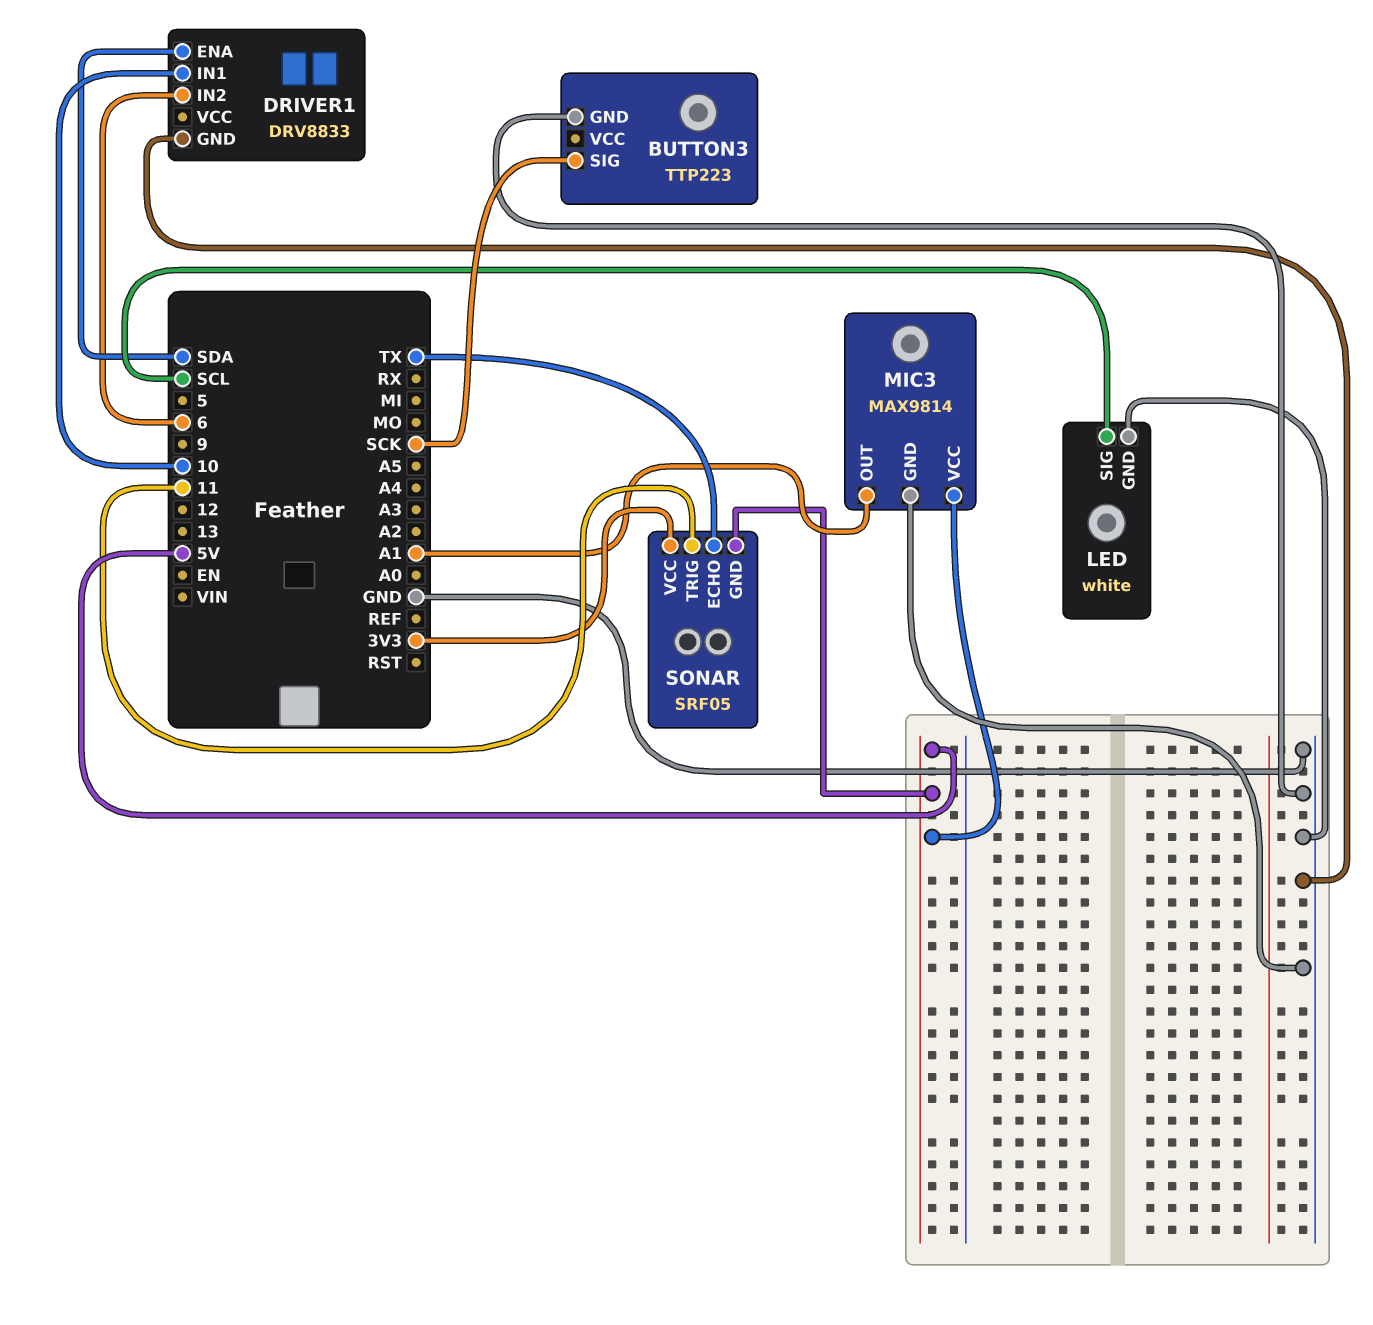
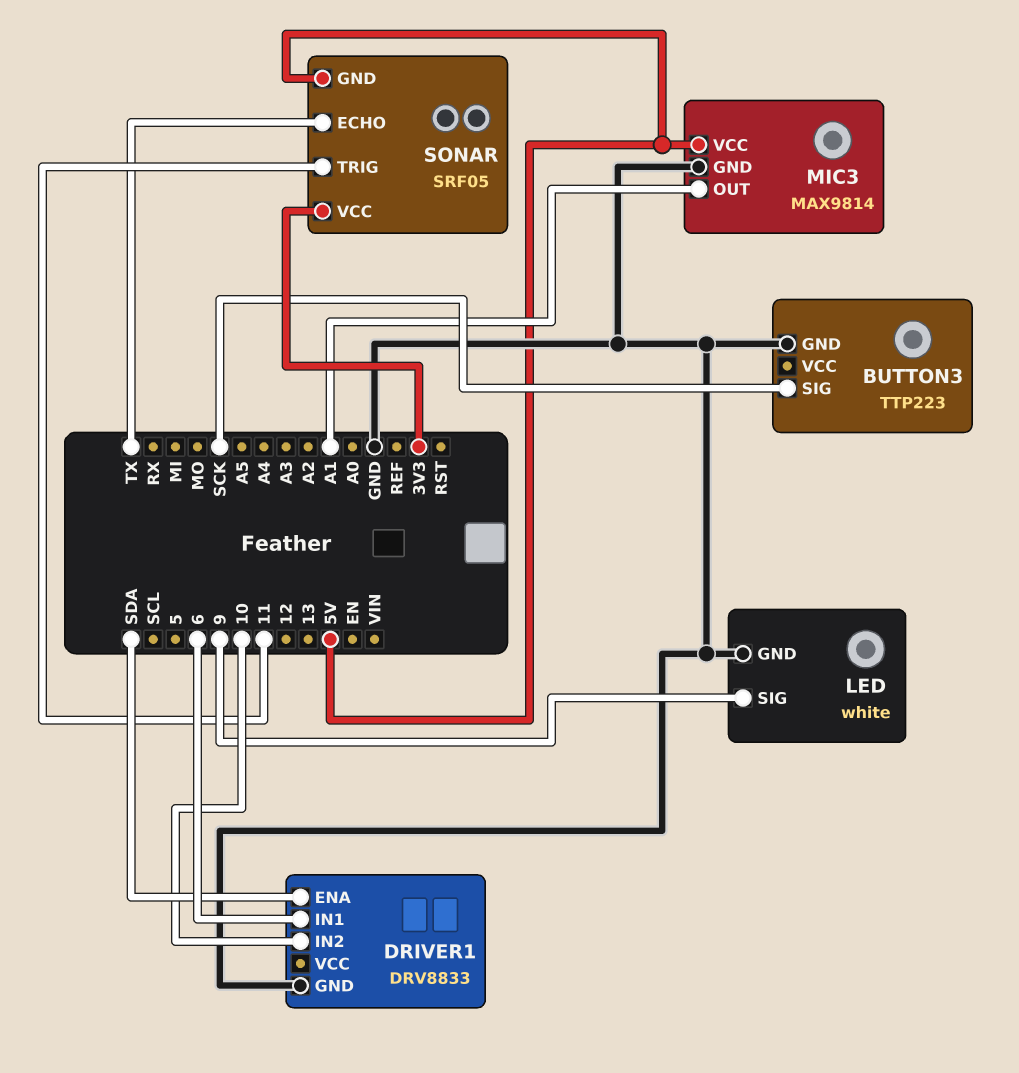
DRIVER1 pin IN1: 10 -> 6
DRIVER1 pin IN2: 6 -> 10
LED pin SIG: SCL -> 9

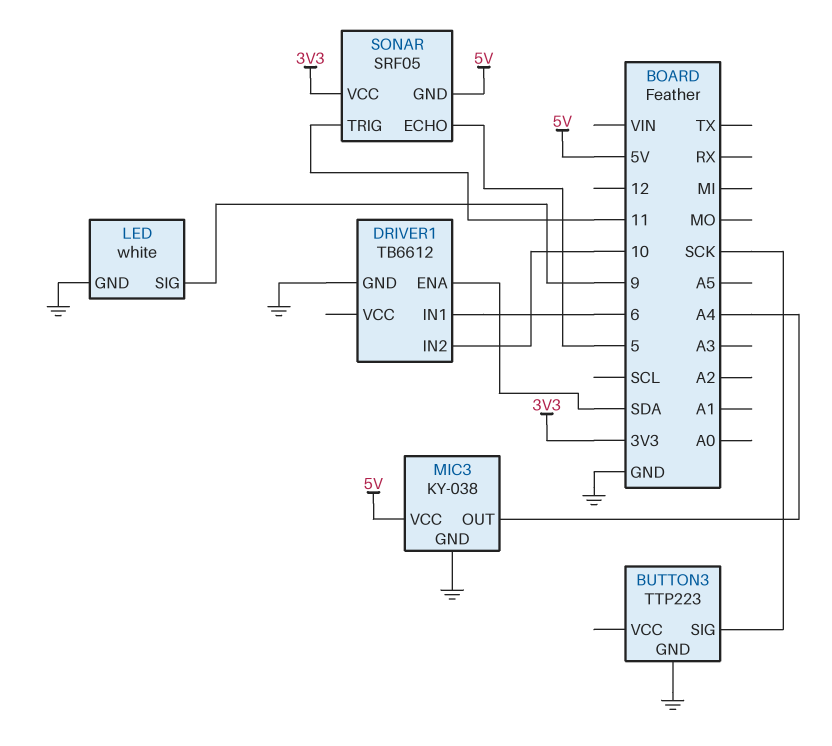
DRIVER1: DRV8833 -> TB6612
MIC3: MAX9814 -> KY-038
MIC3 pin OUT: A1 -> A4
SONAR pin ECHO: TX -> 5

